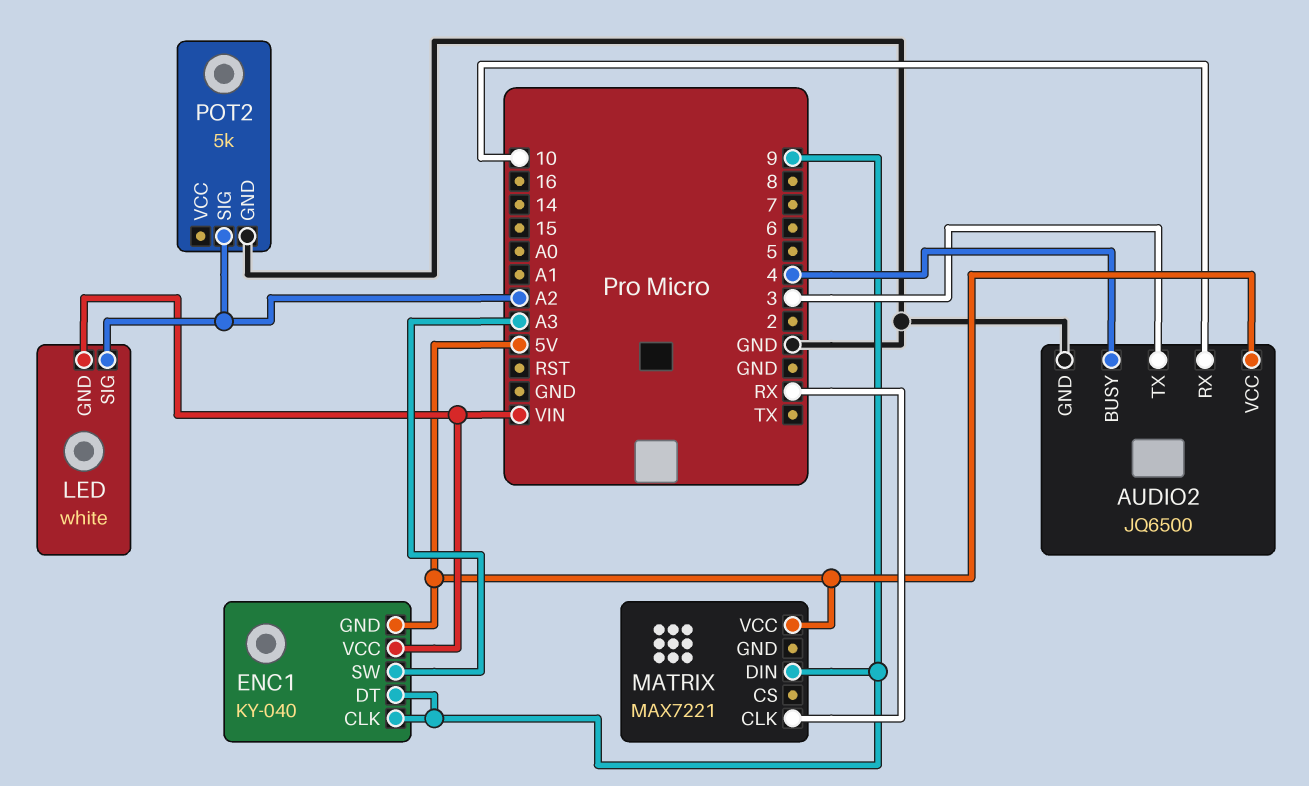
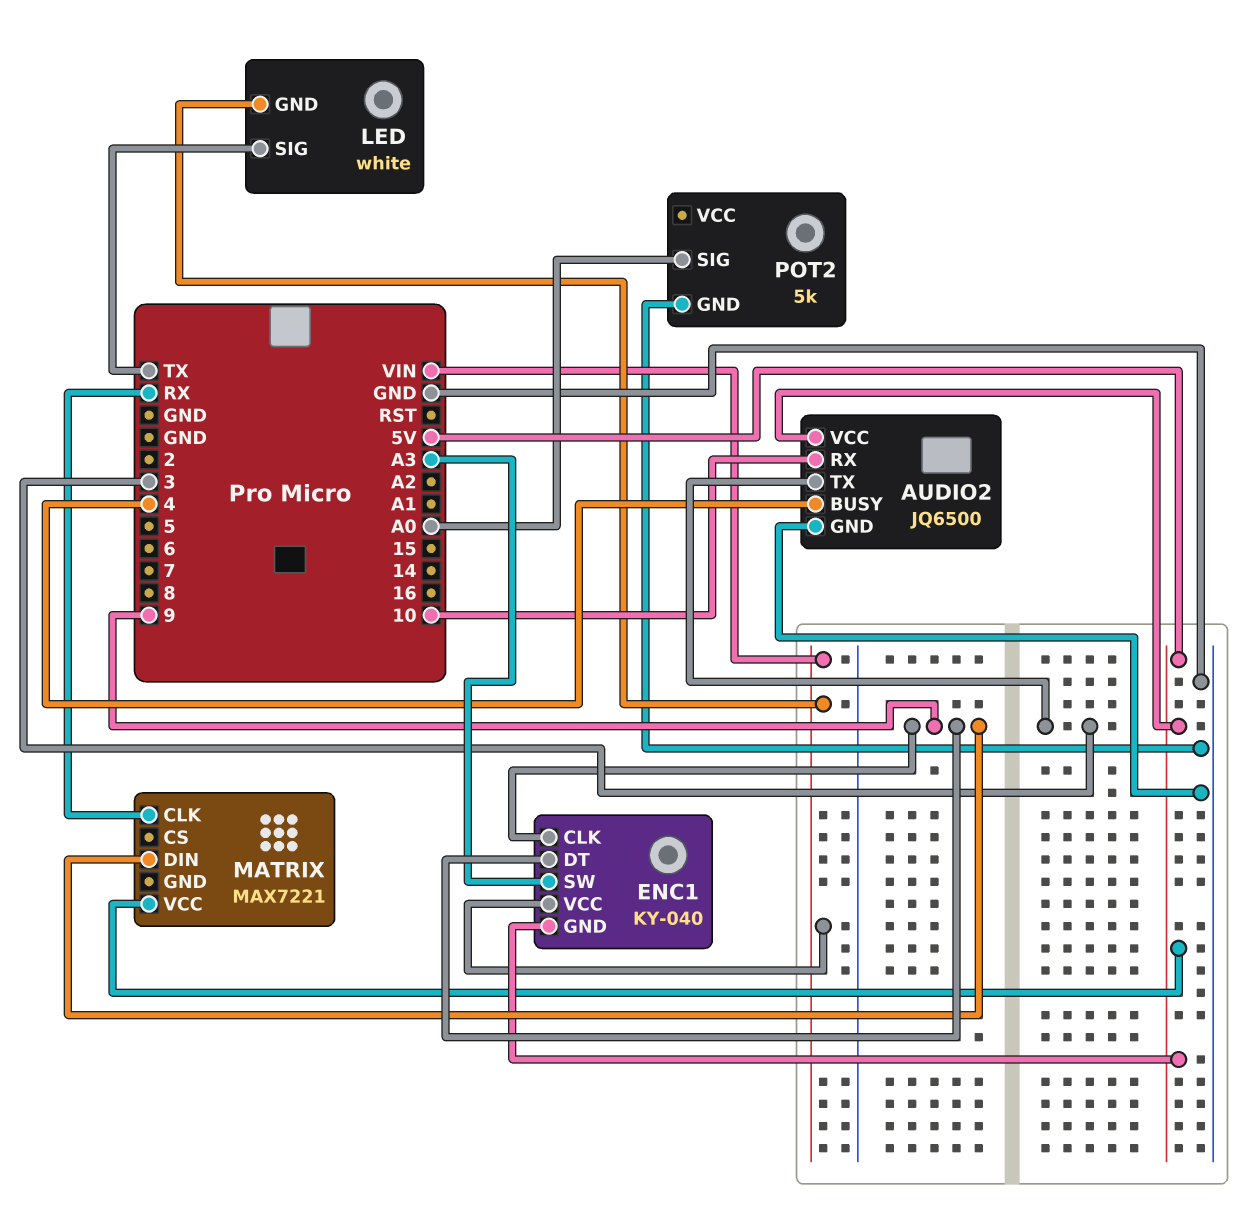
LED pin SIG: A2 -> TX
POT2 pin SIG: A2 -> A0

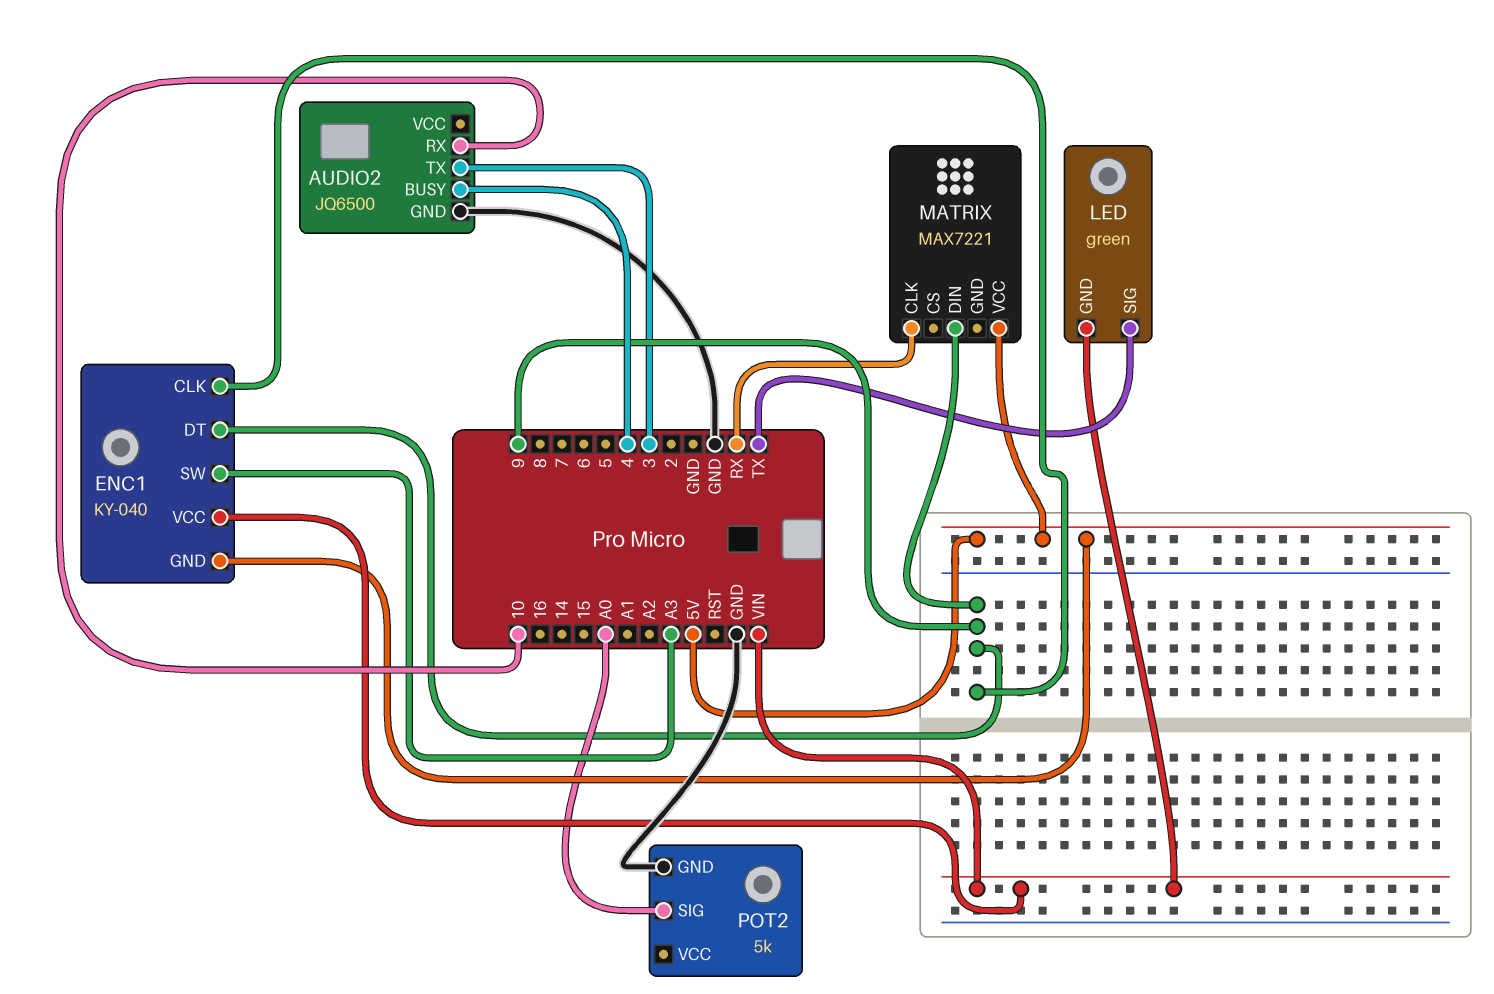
AUDIO2 pin VCC: 5V -> none
LED: white -> green

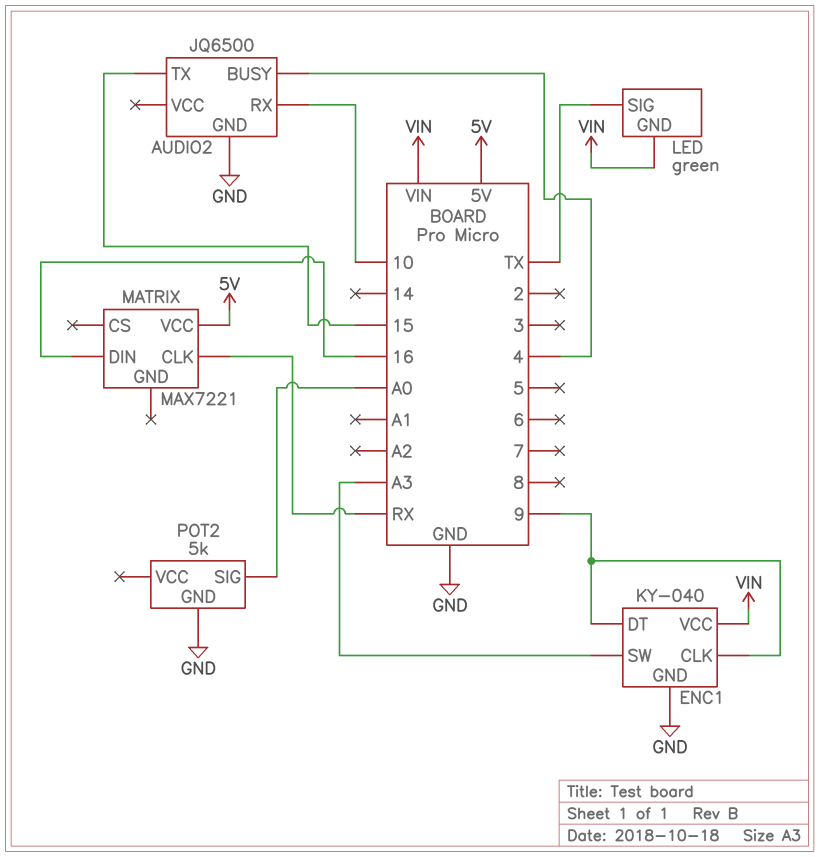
AUDIO2 pin TX: 3 -> 15
ENC1 pin GND: 5V -> GND
MATRIX pin DIN: 9 -> 16

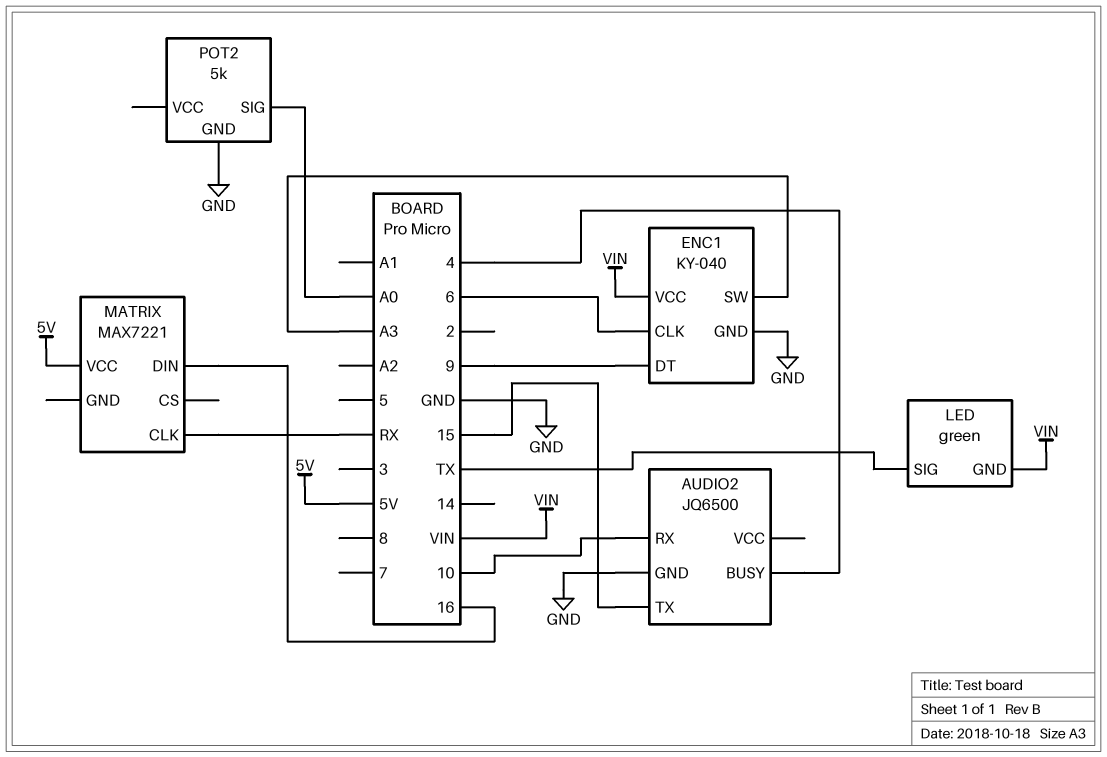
ENC1 pin CLK: 9 -> 6

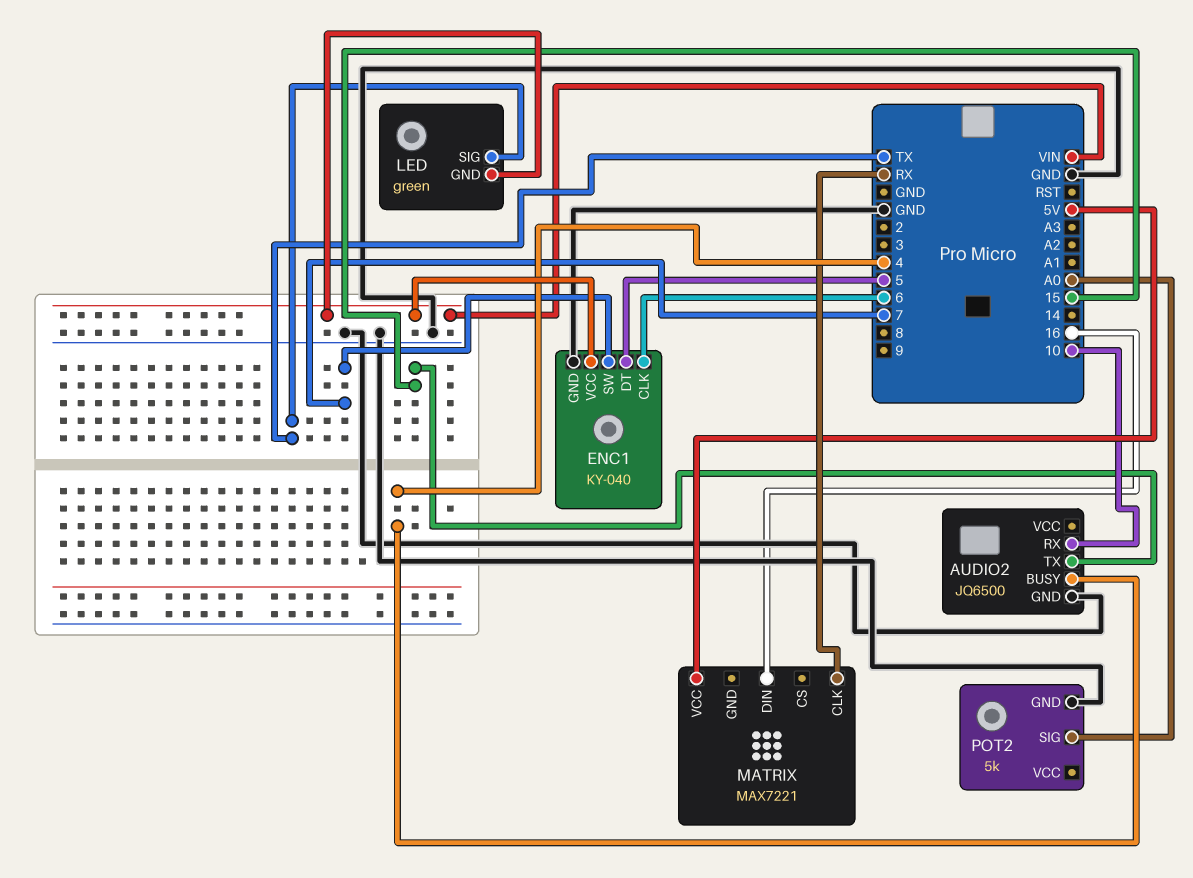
ENC1 pin DT: 9 -> 5
ENC1 pin SW: A3 -> 7

